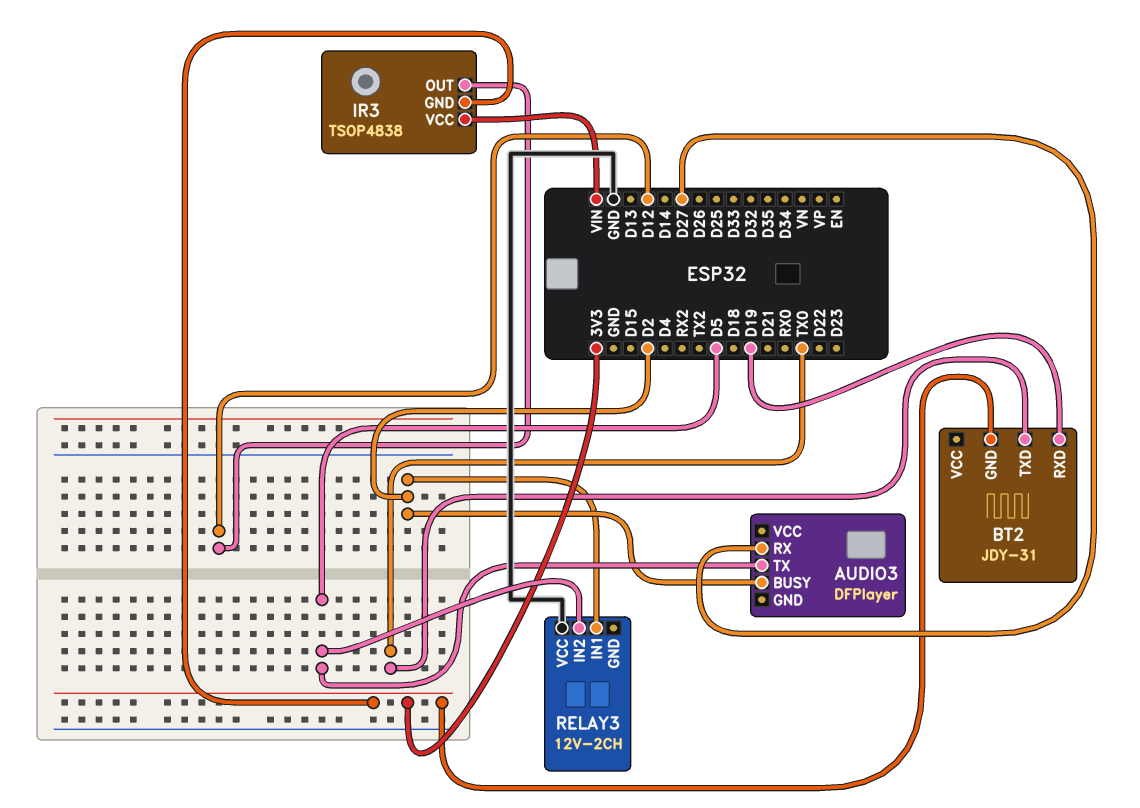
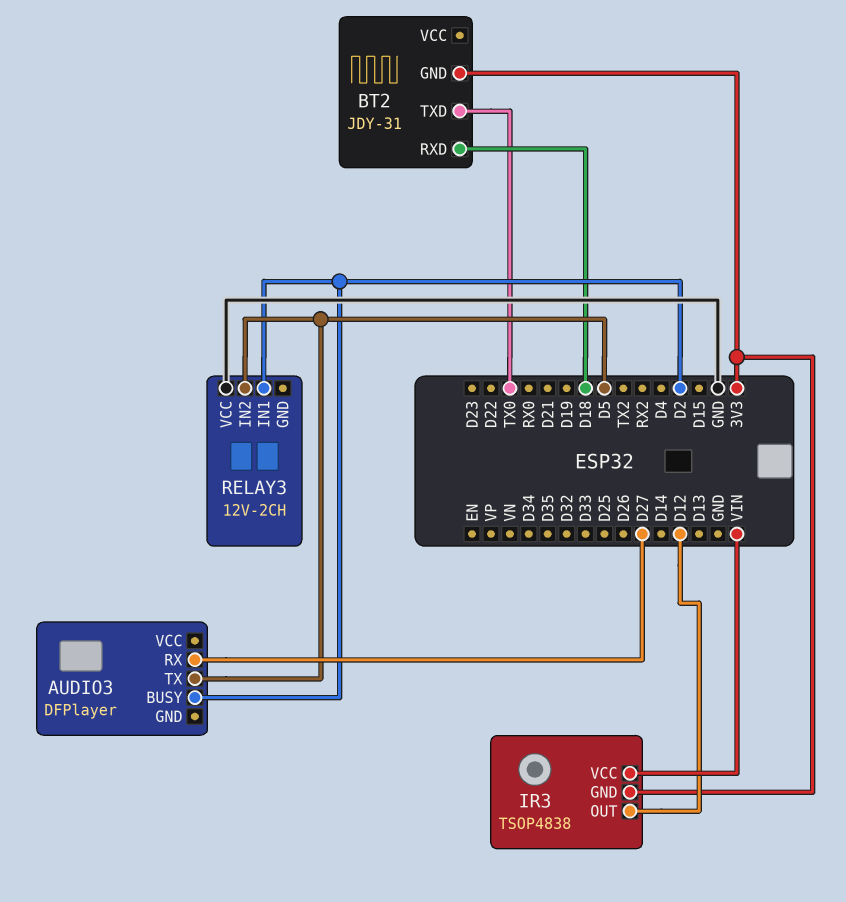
BT2 pin RXD: D19 -> D18

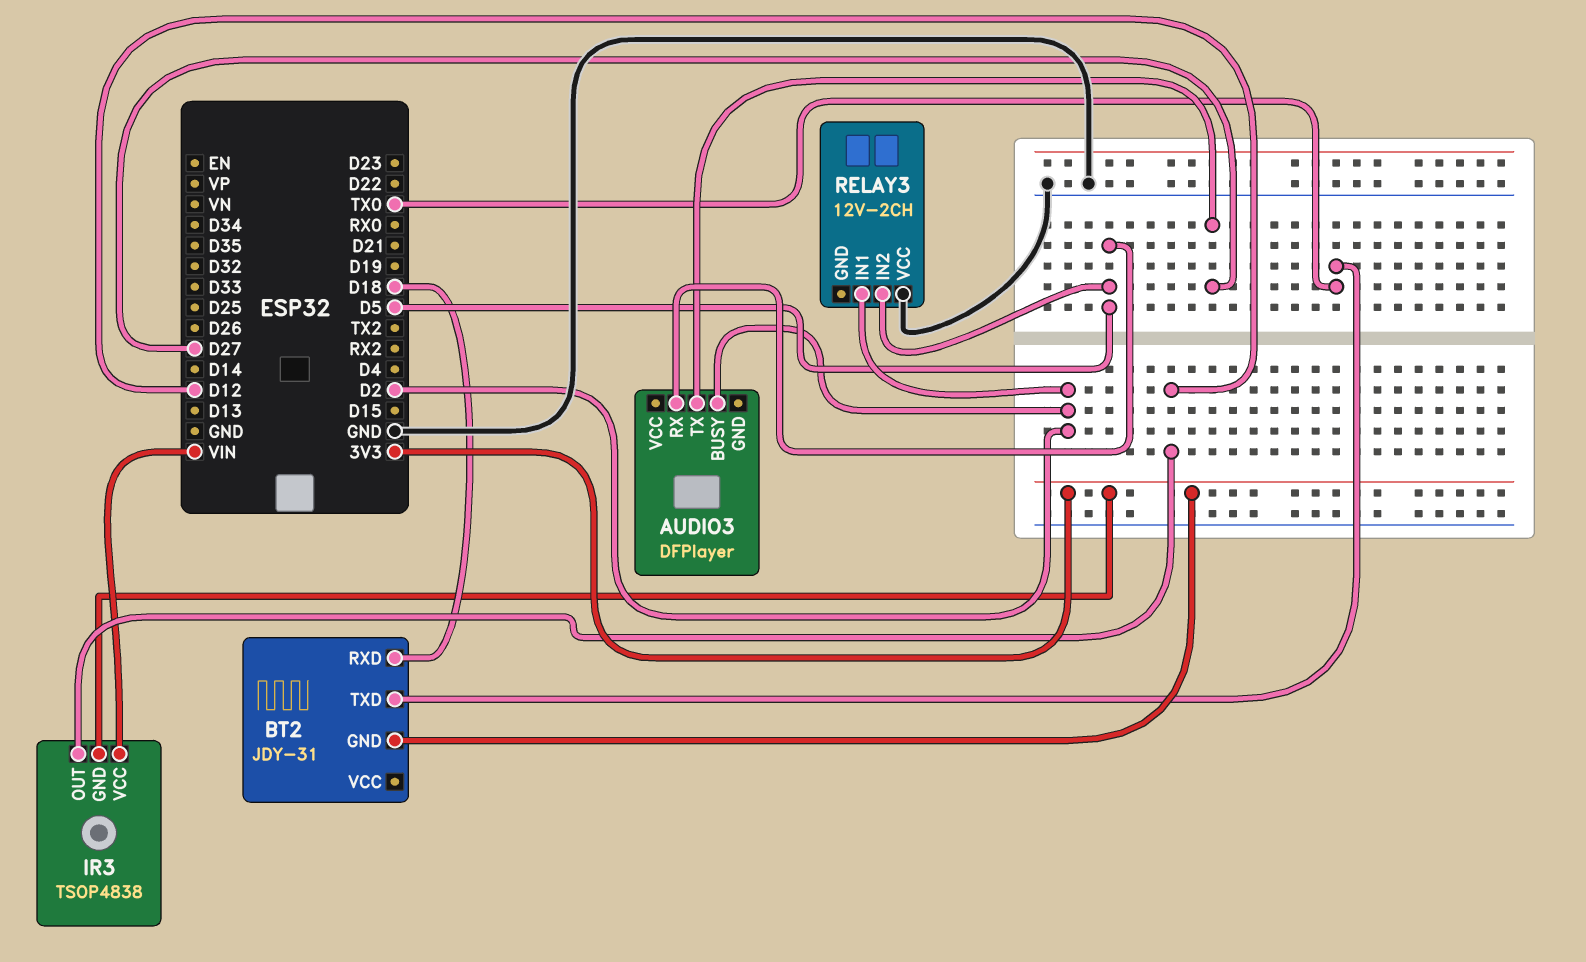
AUDIO3 pin RX: D27 -> D5
AUDIO3 pin TX: D5 -> D27

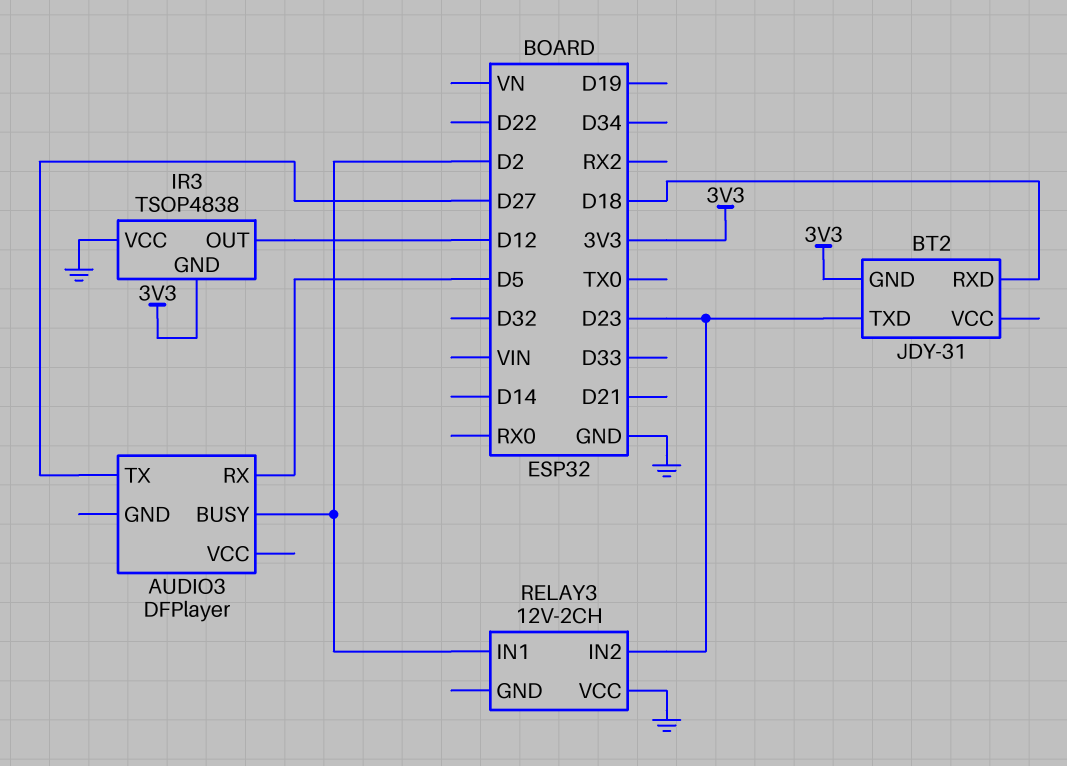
BT2 pin TXD: TX0 -> D23
IR3 pin VCC: VIN -> GND
RELAY3 pin IN2: D5 -> D23

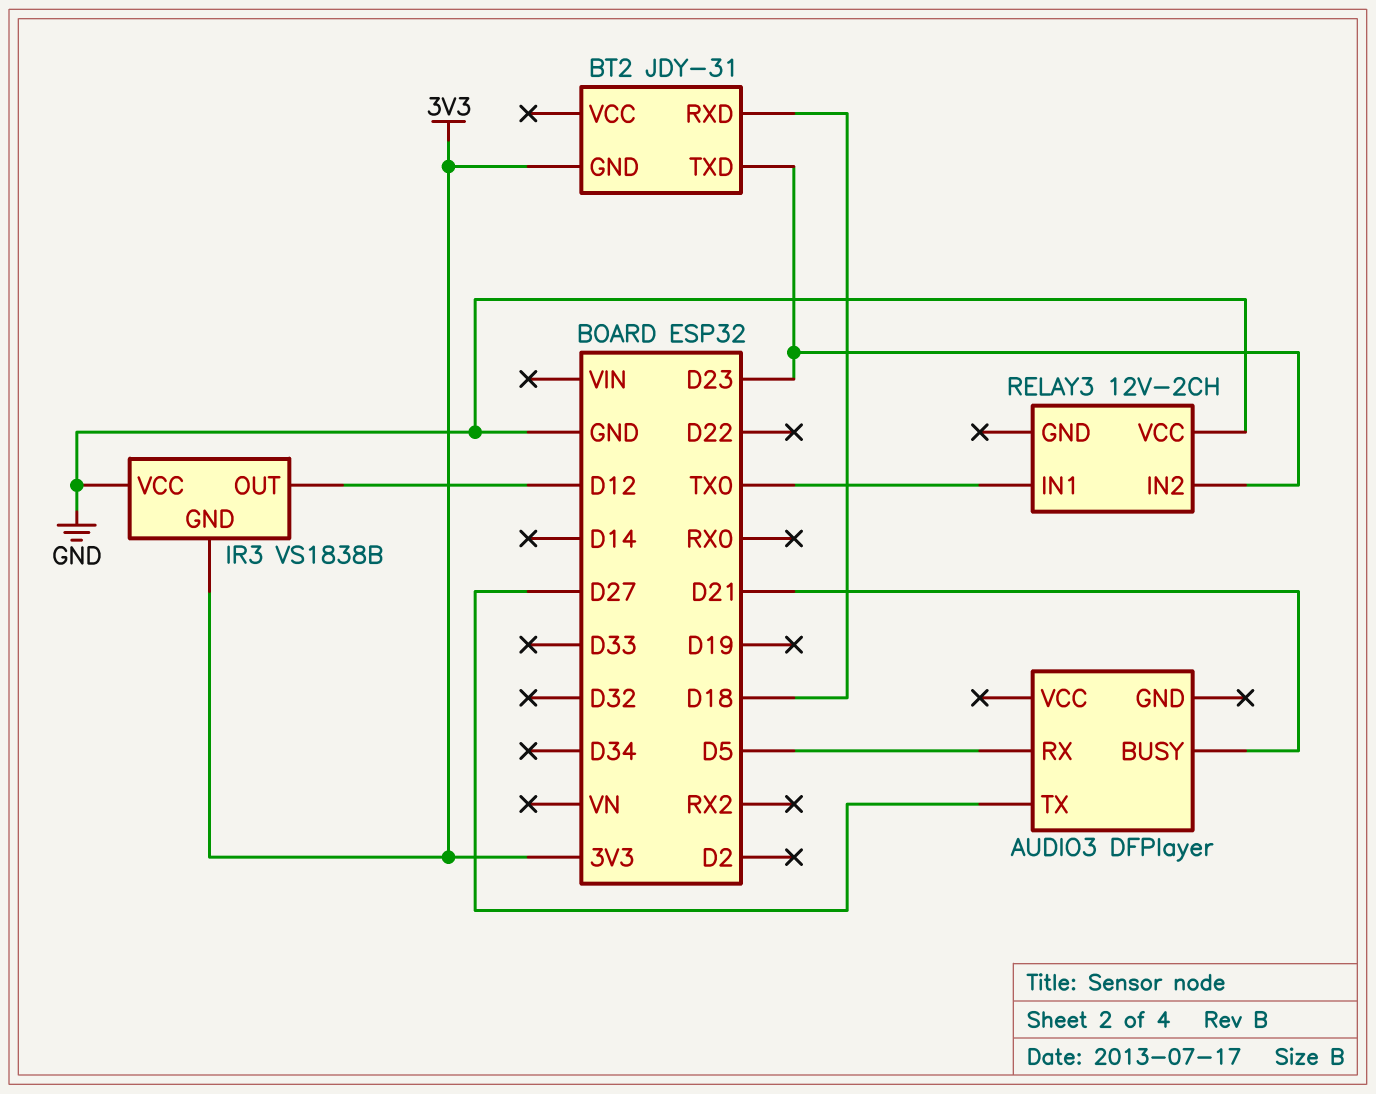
AUDIO3 pin BUSY: D2 -> D21
IR3: TSOP4838 -> VS1838B
RELAY3 pin IN1: D2 -> TX0

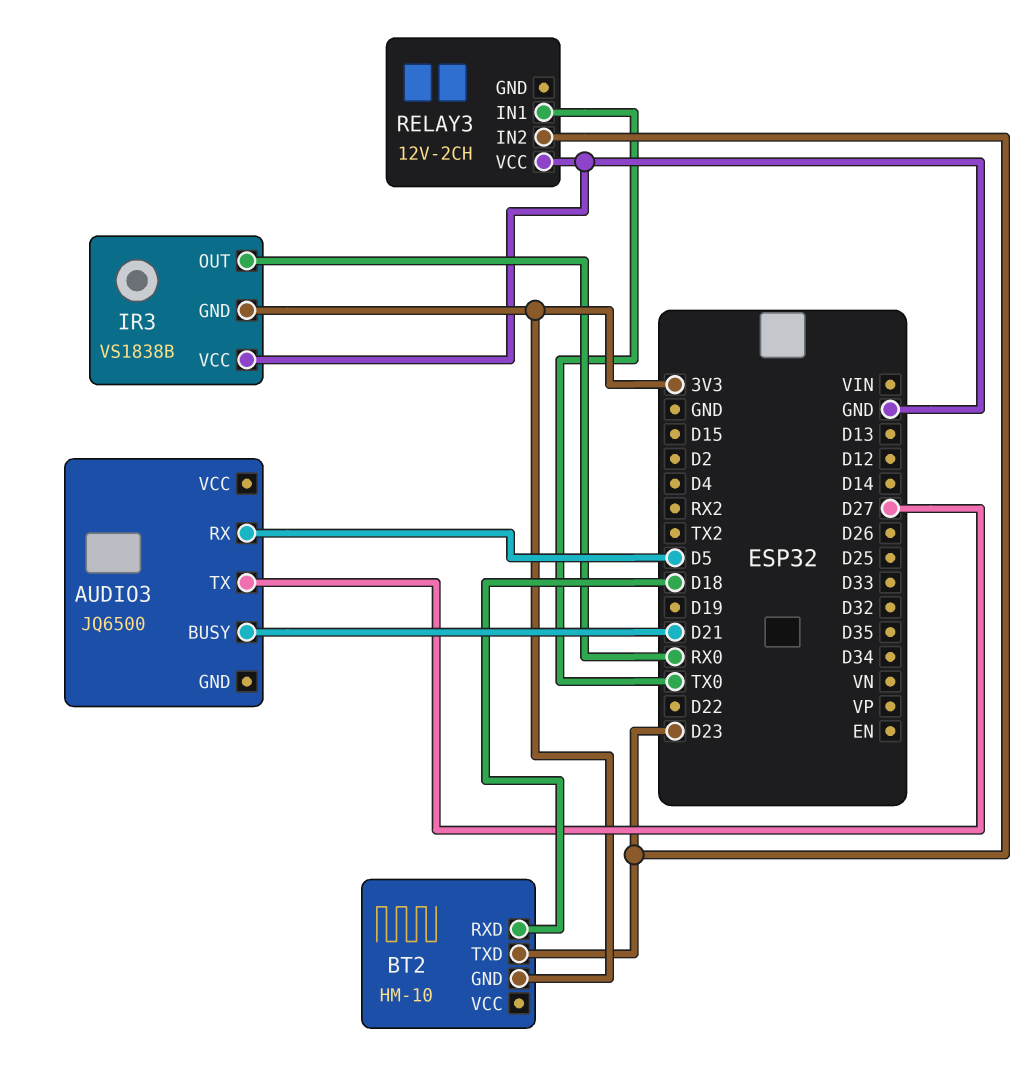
AUDIO3: DFPlayer -> JQ6500
BT2: JDY-31 -> HM-10
IR3 pin OUT: D12 -> RX0

